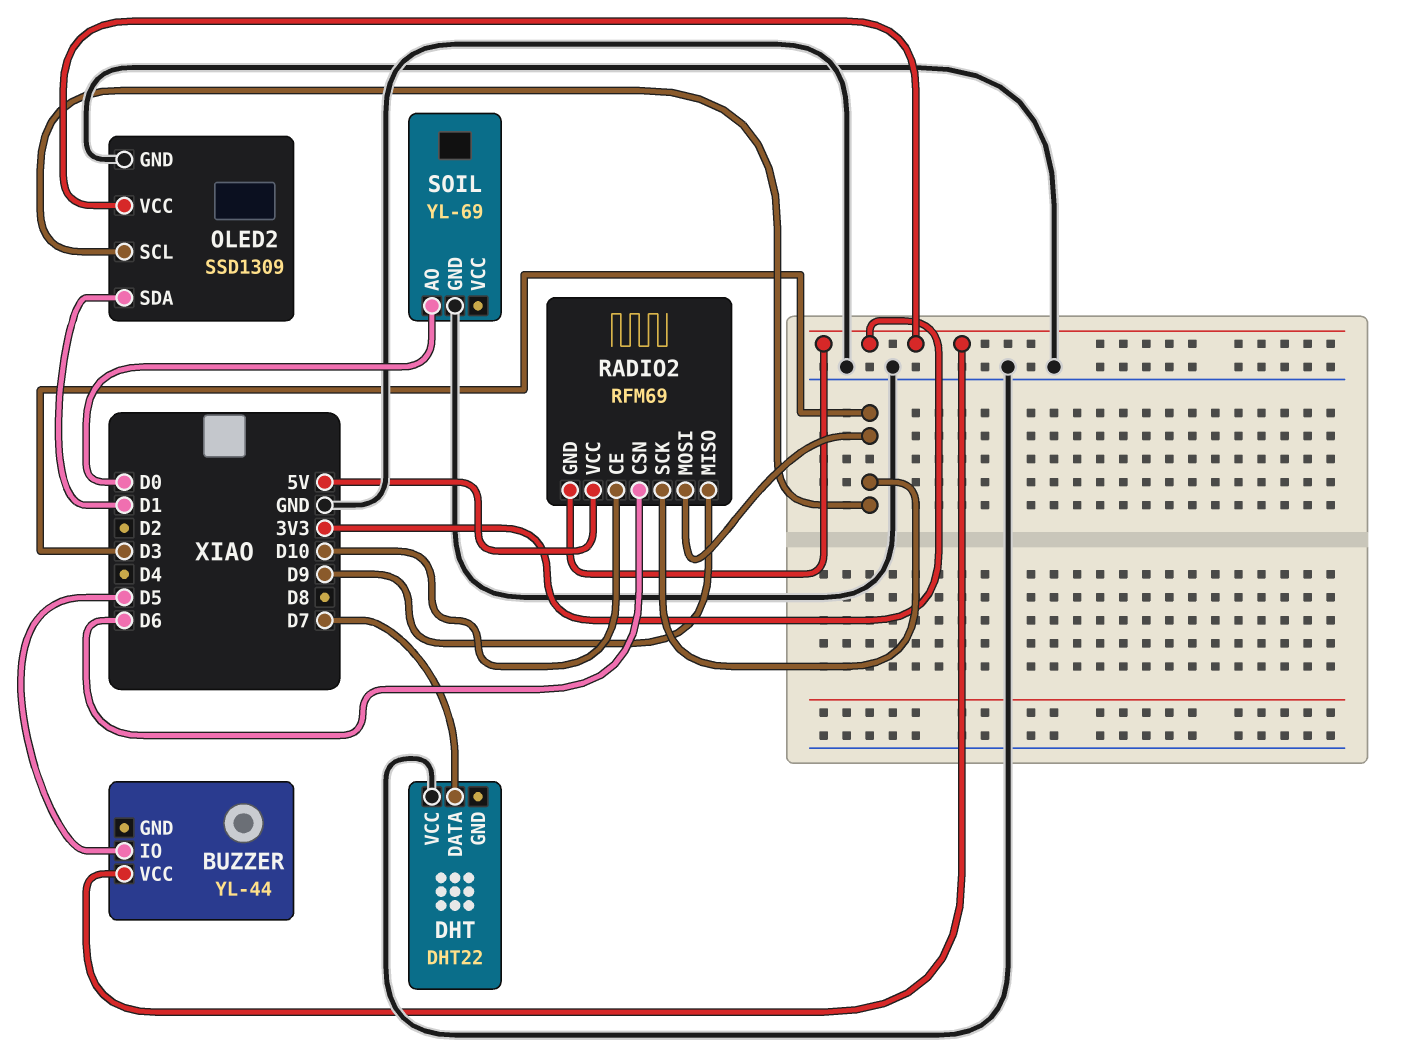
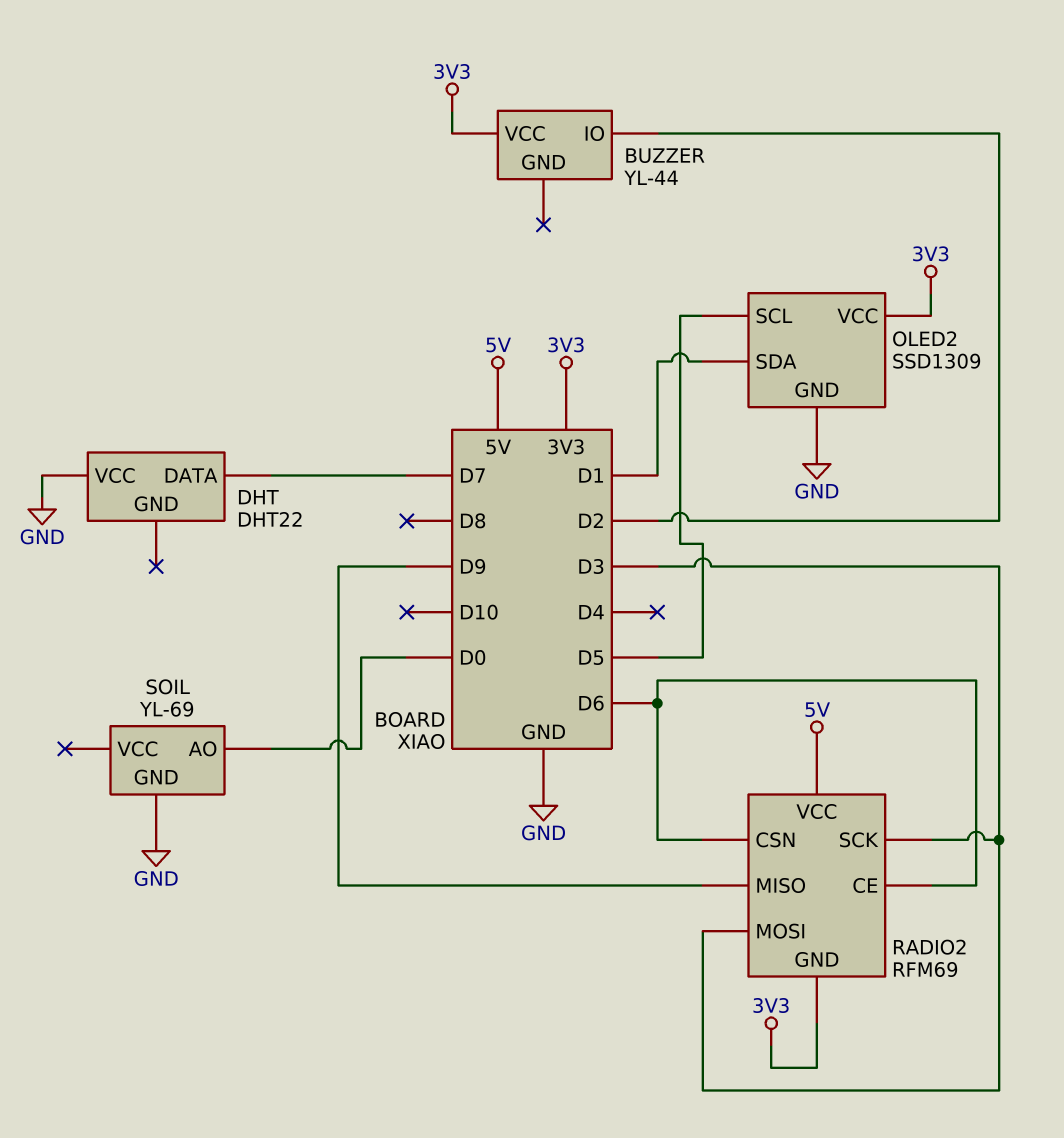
BUZZER pin IO: D5 -> D2
OLED2 pin SCL: D3 -> D5
RADIO2 pin CE: D10 -> D6

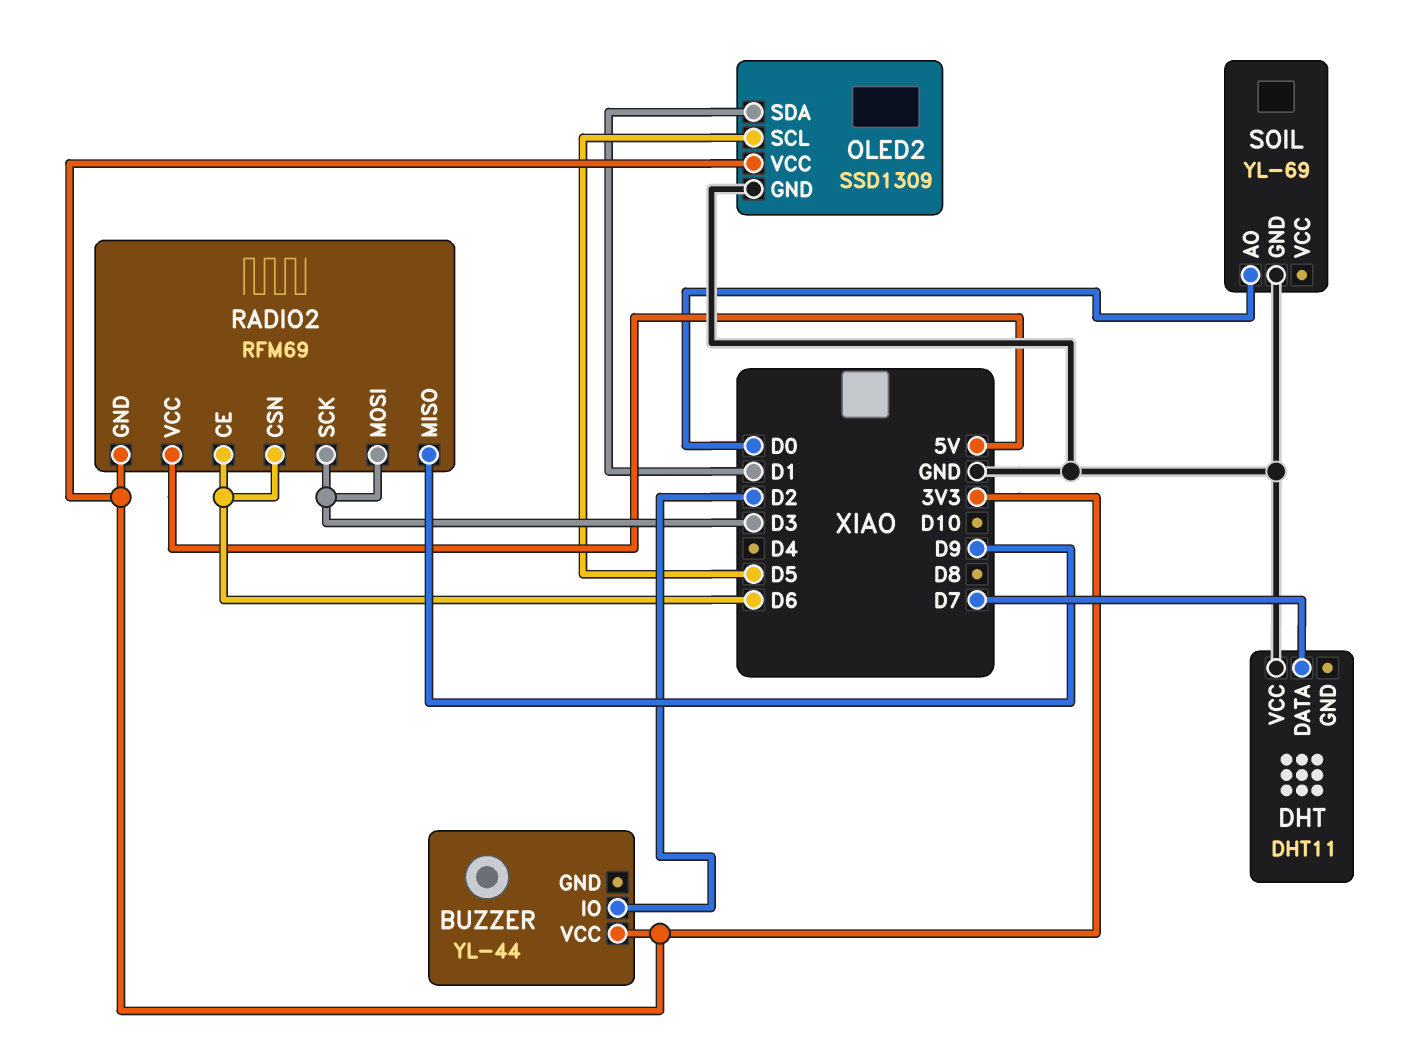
DHT: DHT22 -> DHT11

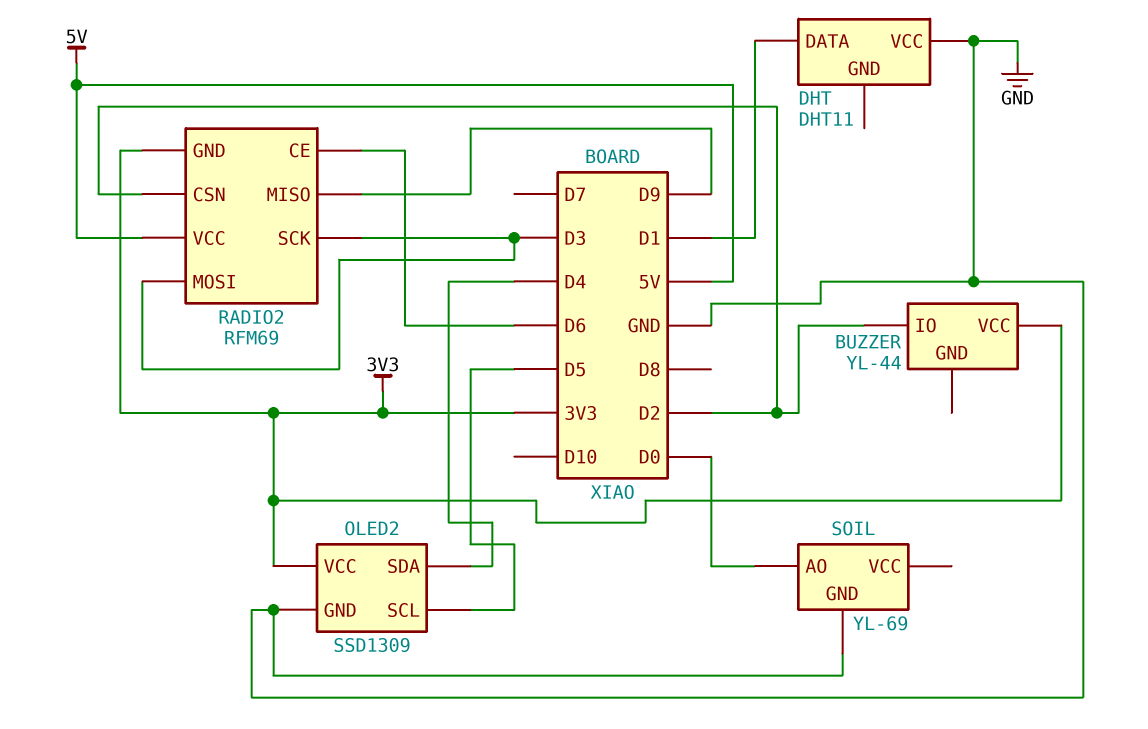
DHT pin DATA: D7 -> D1
OLED2 pin SDA: D1 -> D4
RADIO2 pin CSN: D6 -> D2

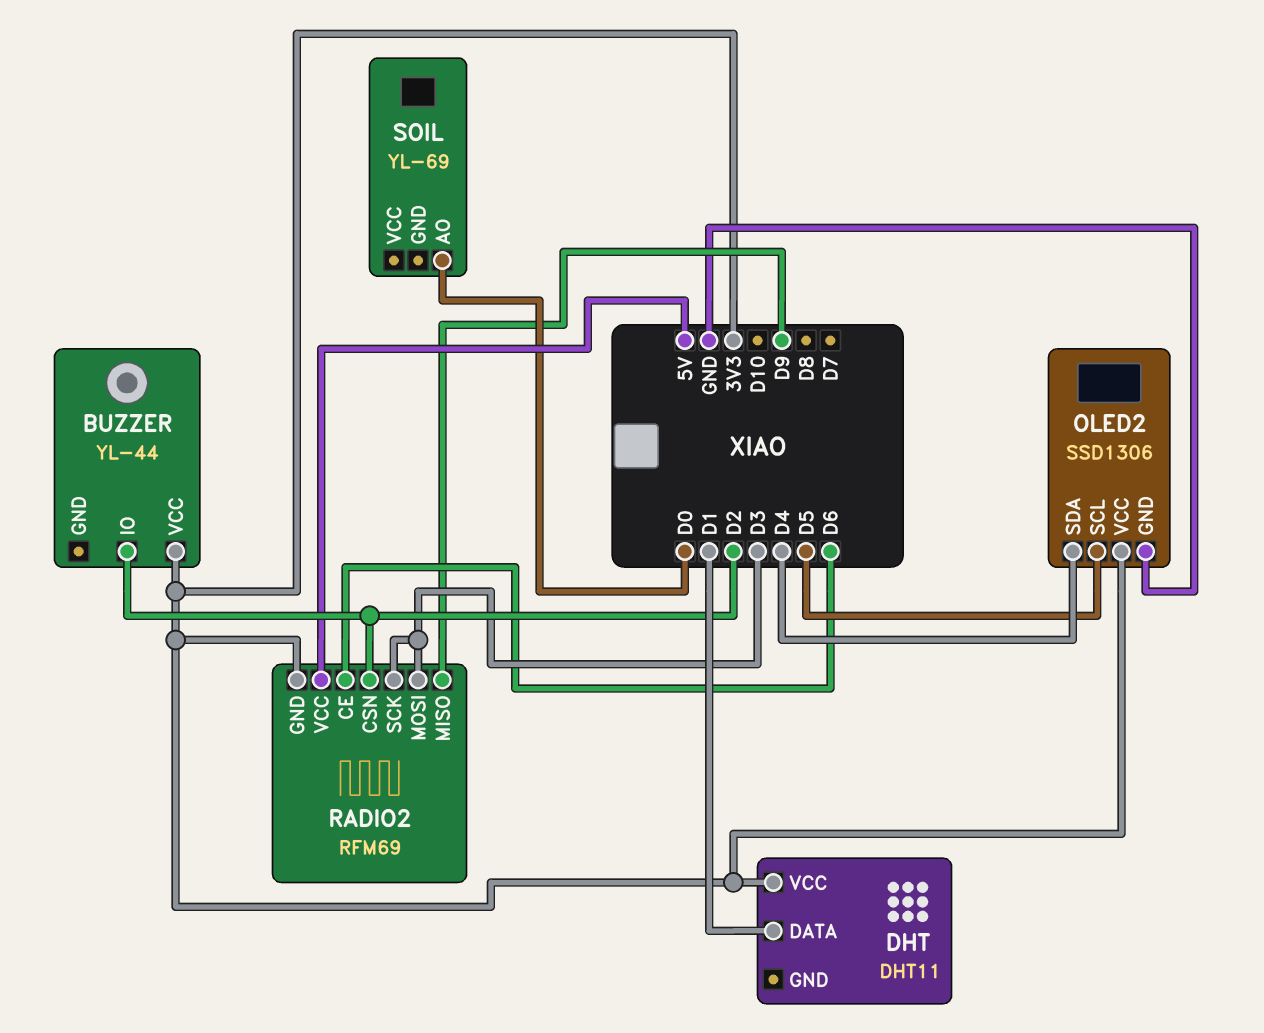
DHT pin VCC: GND -> 3V3
OLED2: SSD1309 -> SSD1306
SOIL pin GND: GND -> none

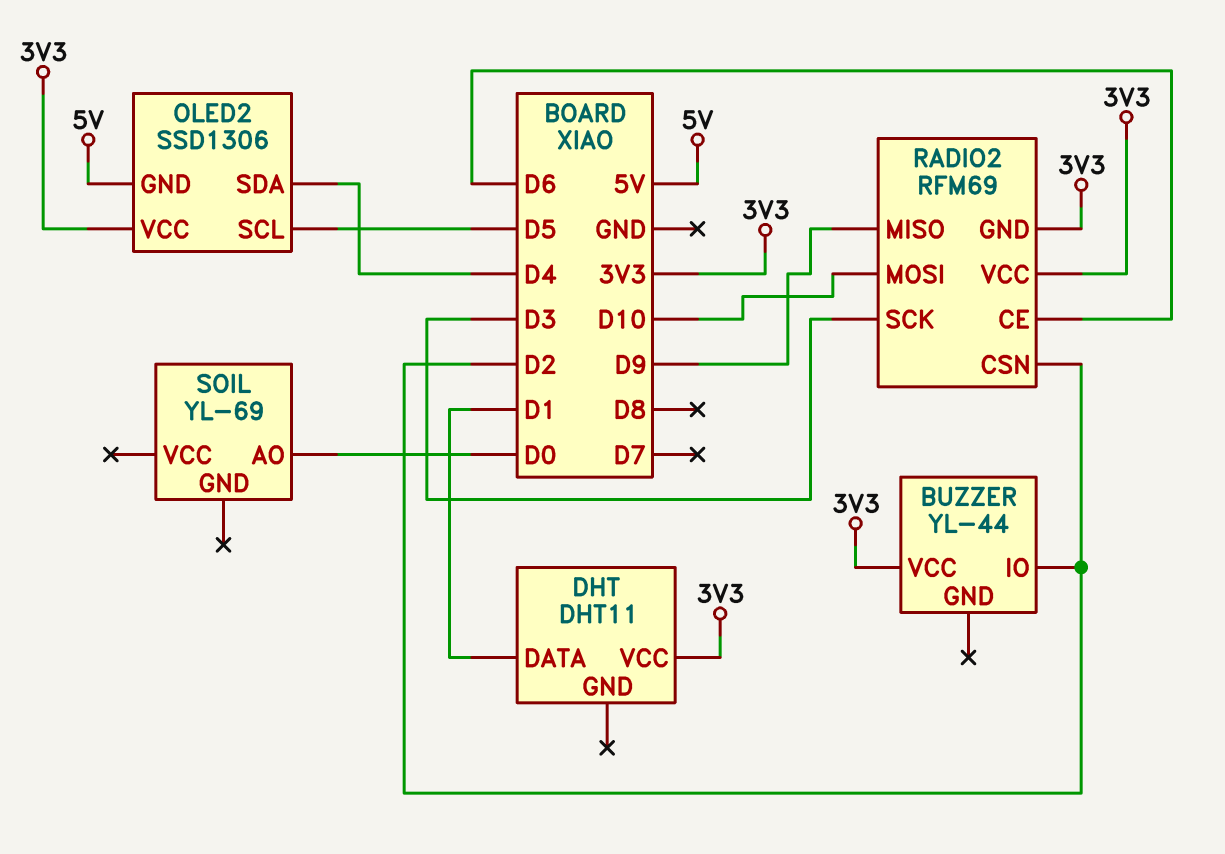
OLED2 pin GND: GND -> 5V
RADIO2 pin MOSI: D3 -> D10
RADIO2 pin VCC: 5V -> 3V3

